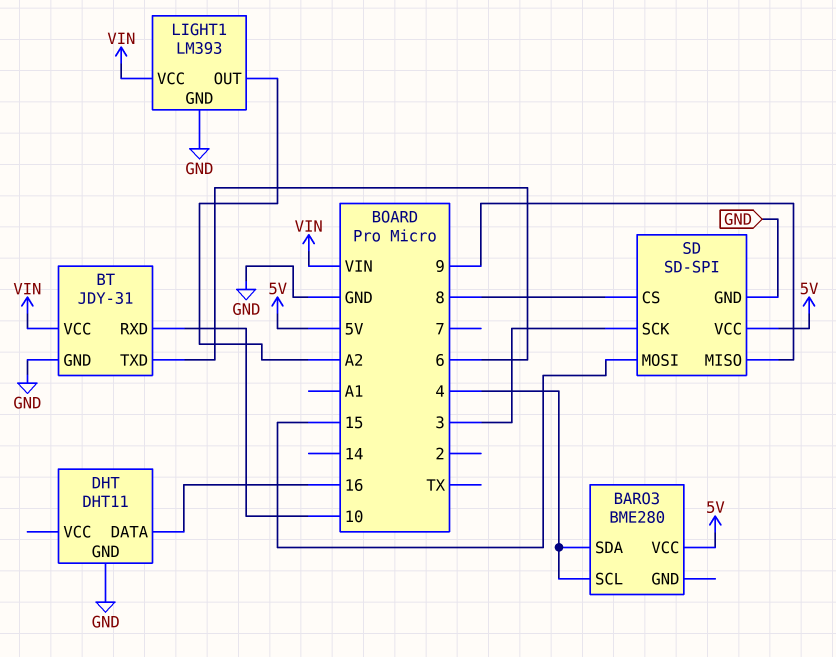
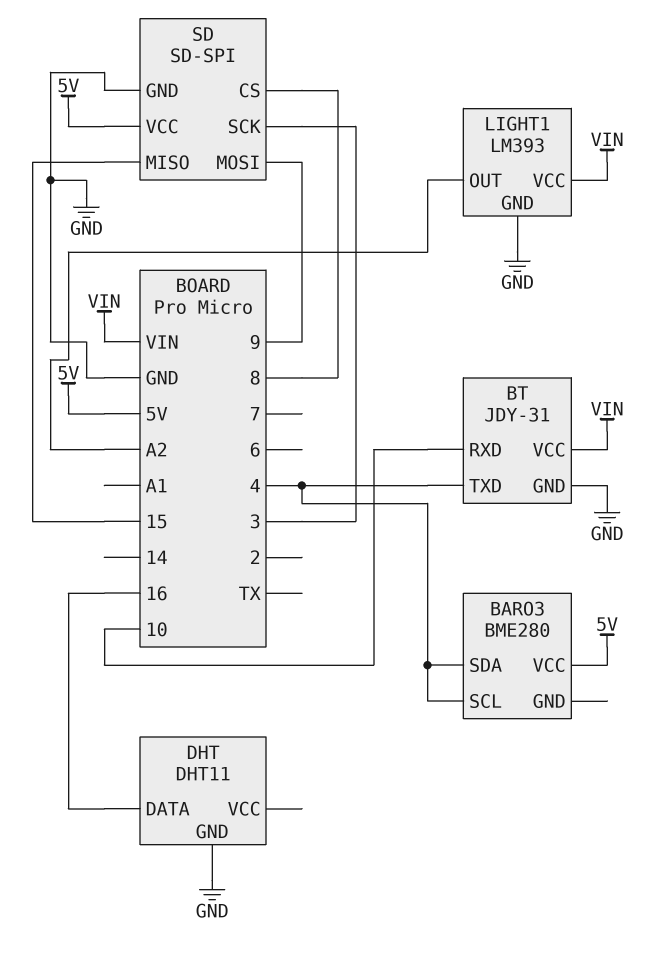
BT pin TXD: 6 -> 4
SD pin MISO: 9 -> 15
SD pin MOSI: 15 -> 9

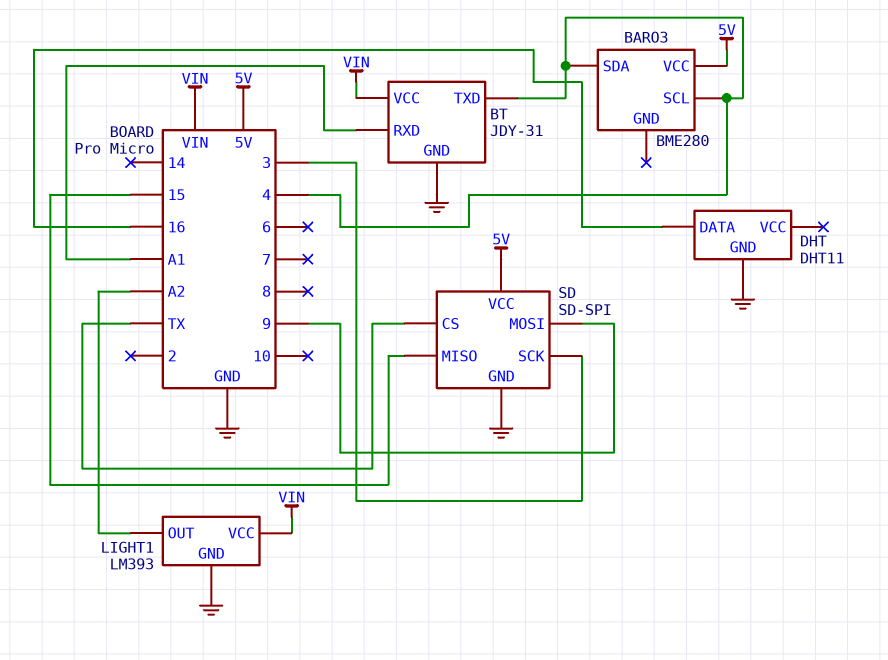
BT pin RXD: 10 -> A1
SD pin CS: 8 -> TX

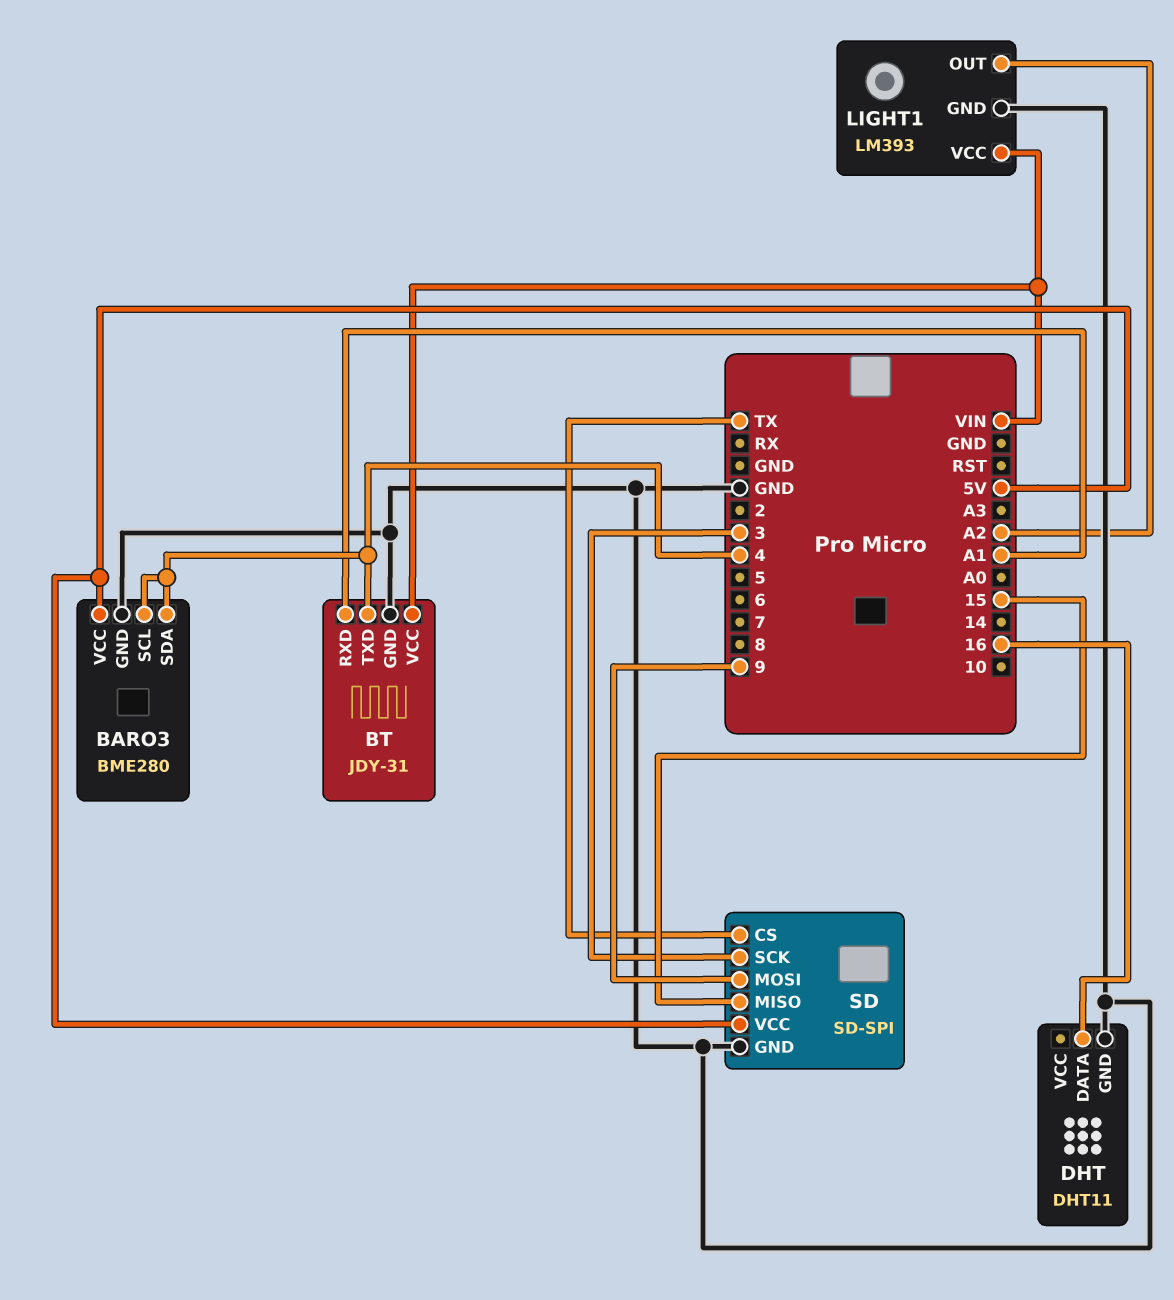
BARO3 pin GND: none -> GND

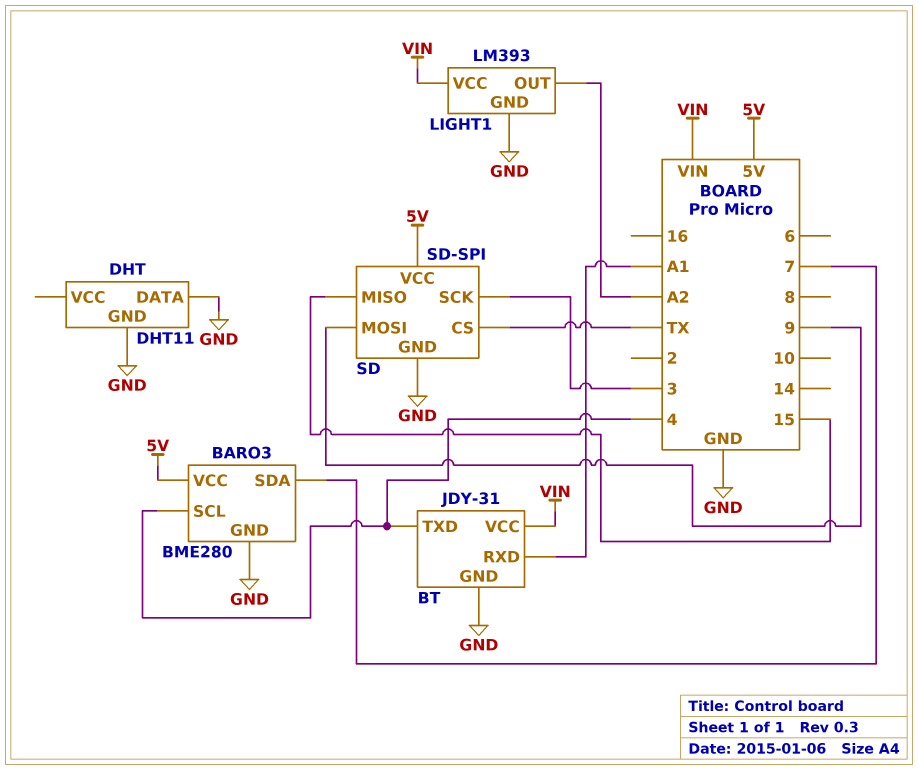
BARO3 pin SDA: 4 -> 7
DHT pin DATA: 16 -> GND

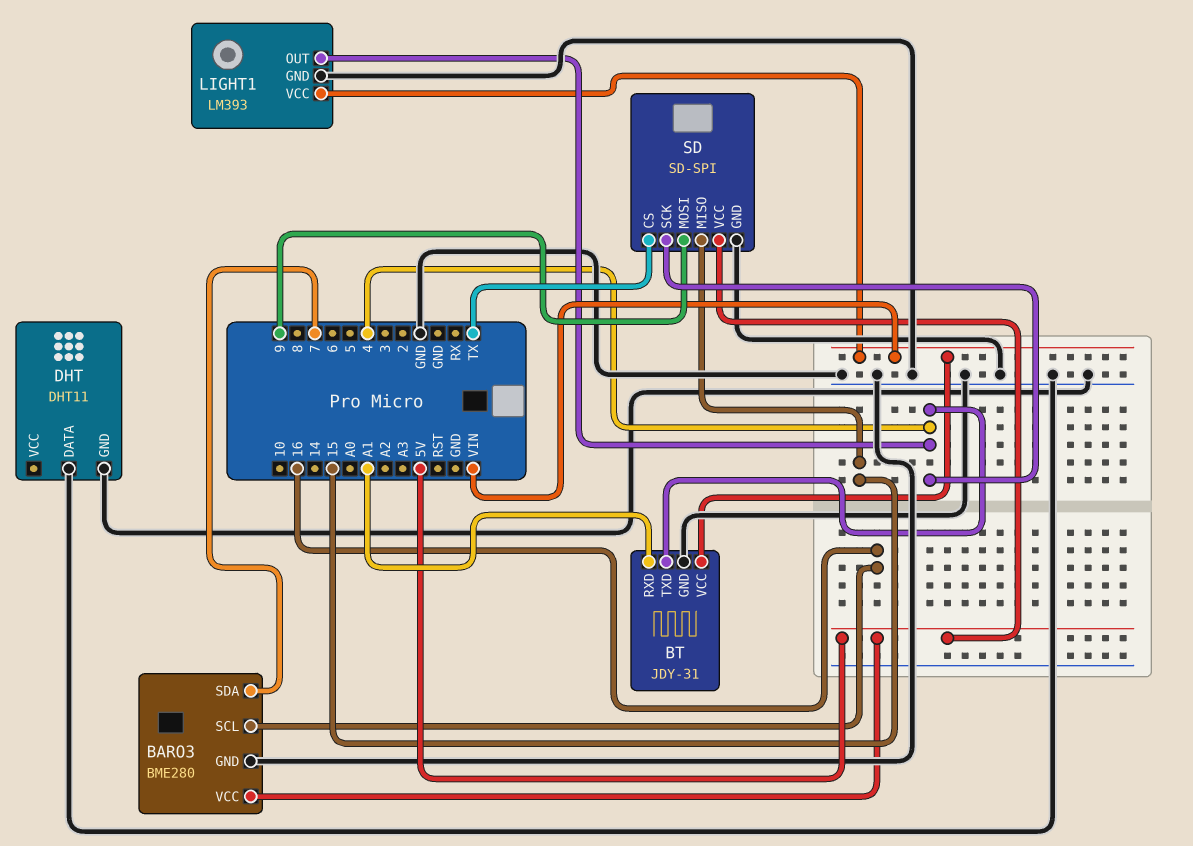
BARO3 pin SCL: 4 -> 16
LIGHT1 pin OUT: A2 -> 4
SD pin SCK: 3 -> 4

